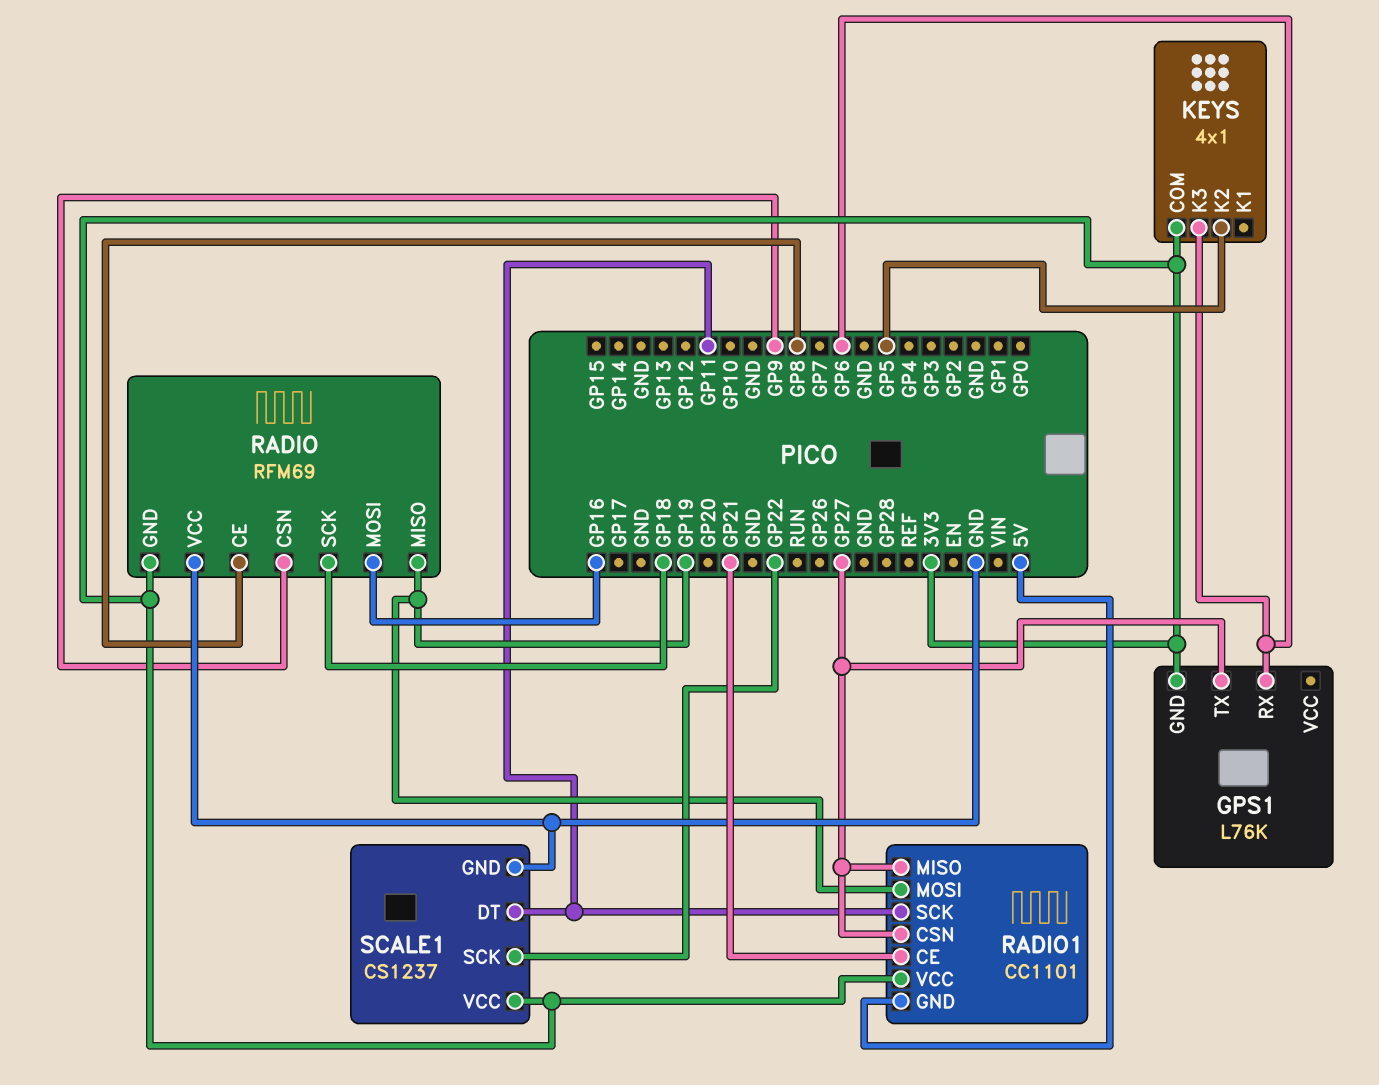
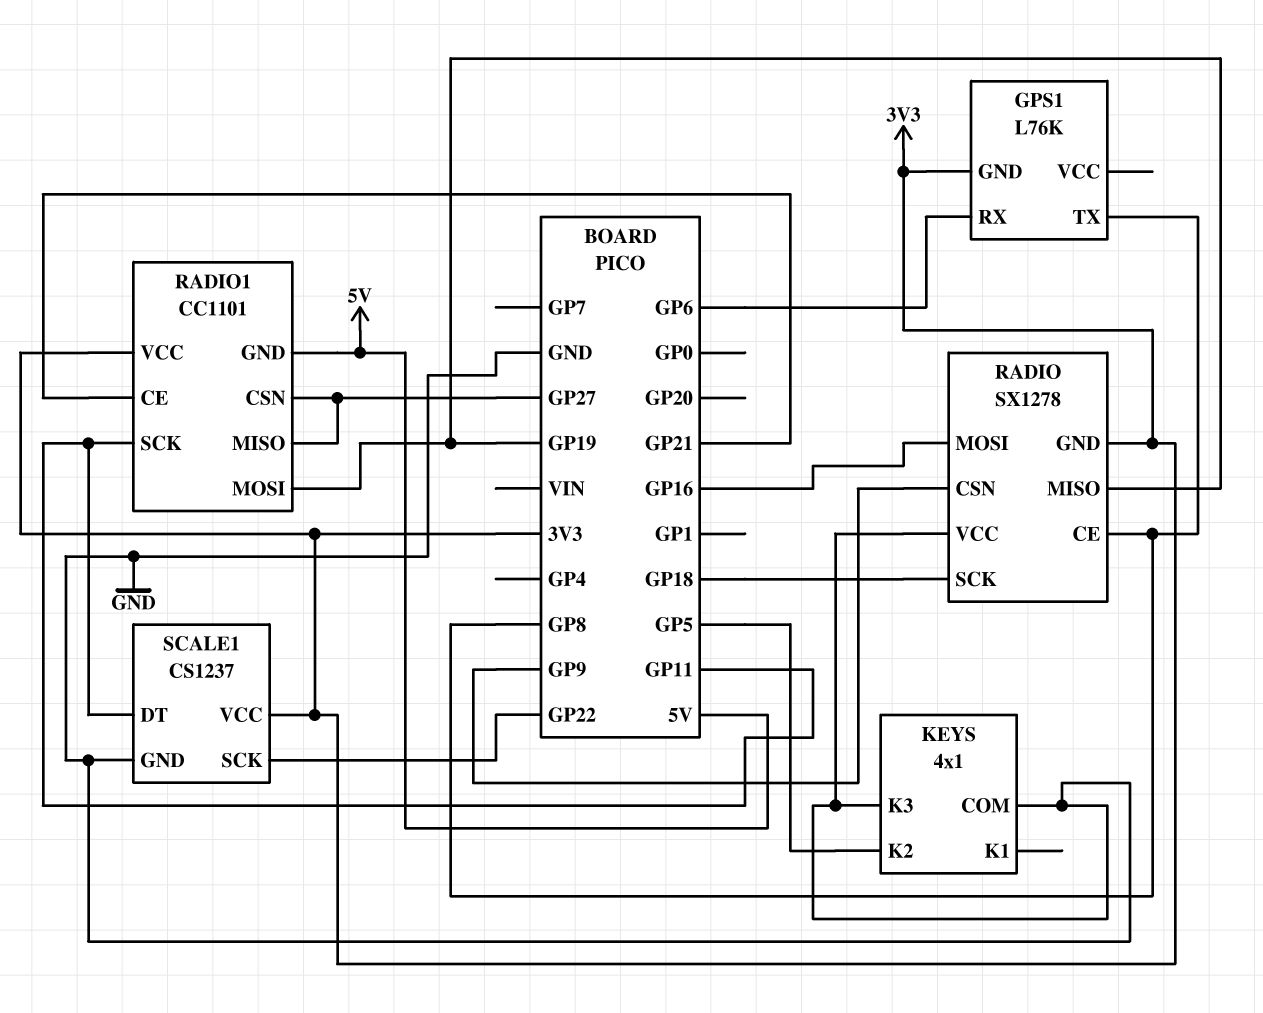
GPS1 pin TX: GP27 -> GP8
KEYS pin COM: 3V3 -> GND
KEYS pin K3: GP6 -> GND
RADIO: RFM69 -> SX1278

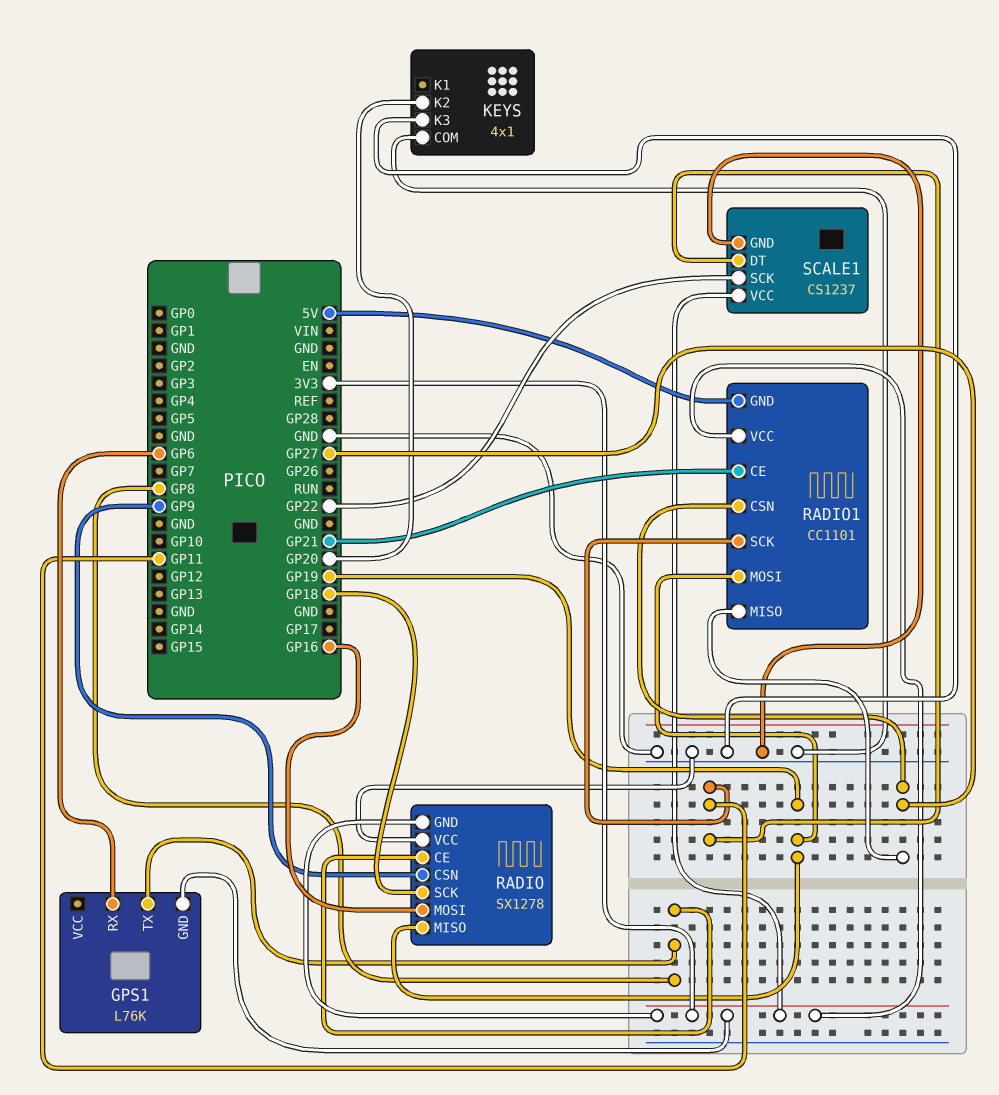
KEYS pin K2: GP5 -> GP20

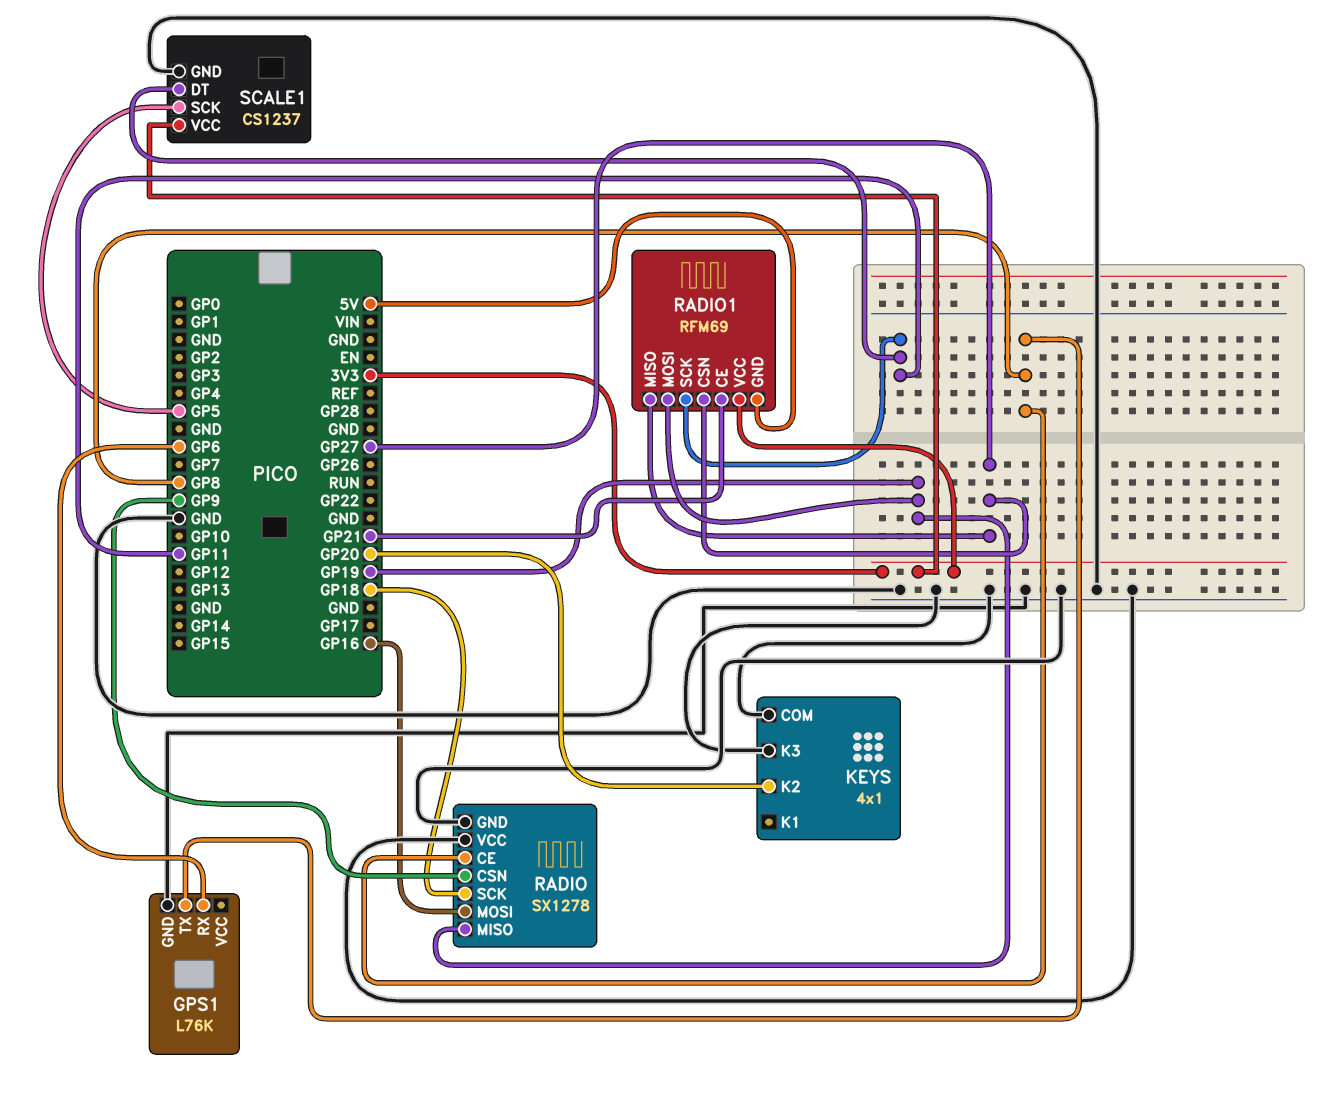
GPS1 pin GND: 3V3 -> GND
RADIO pin GND: 3V3 -> GND
RADIO1: CC1101 -> RFM69
SCALE1 pin SCK: GP22 -> GP5

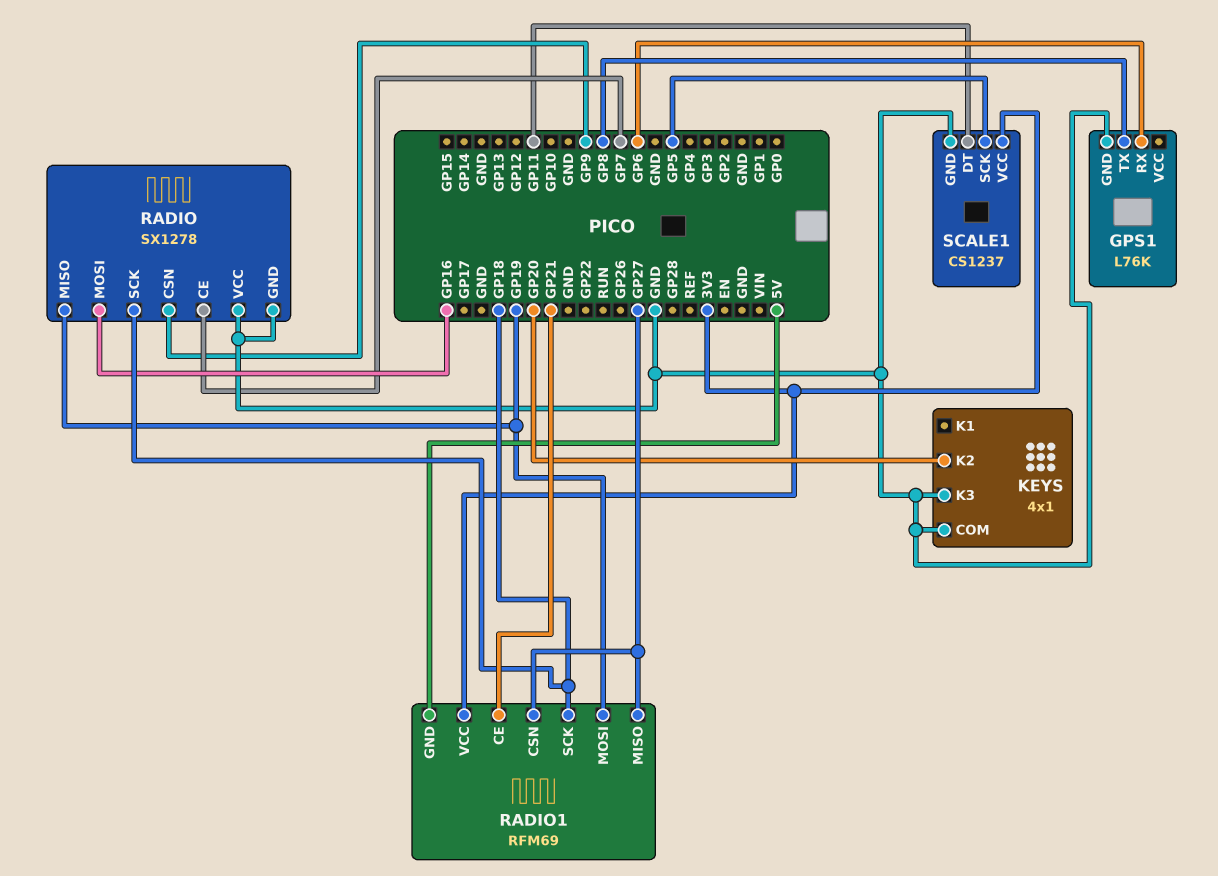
RADIO pin CE: GP8 -> GP7
RADIO1 pin SCK: GP11 -> GP18

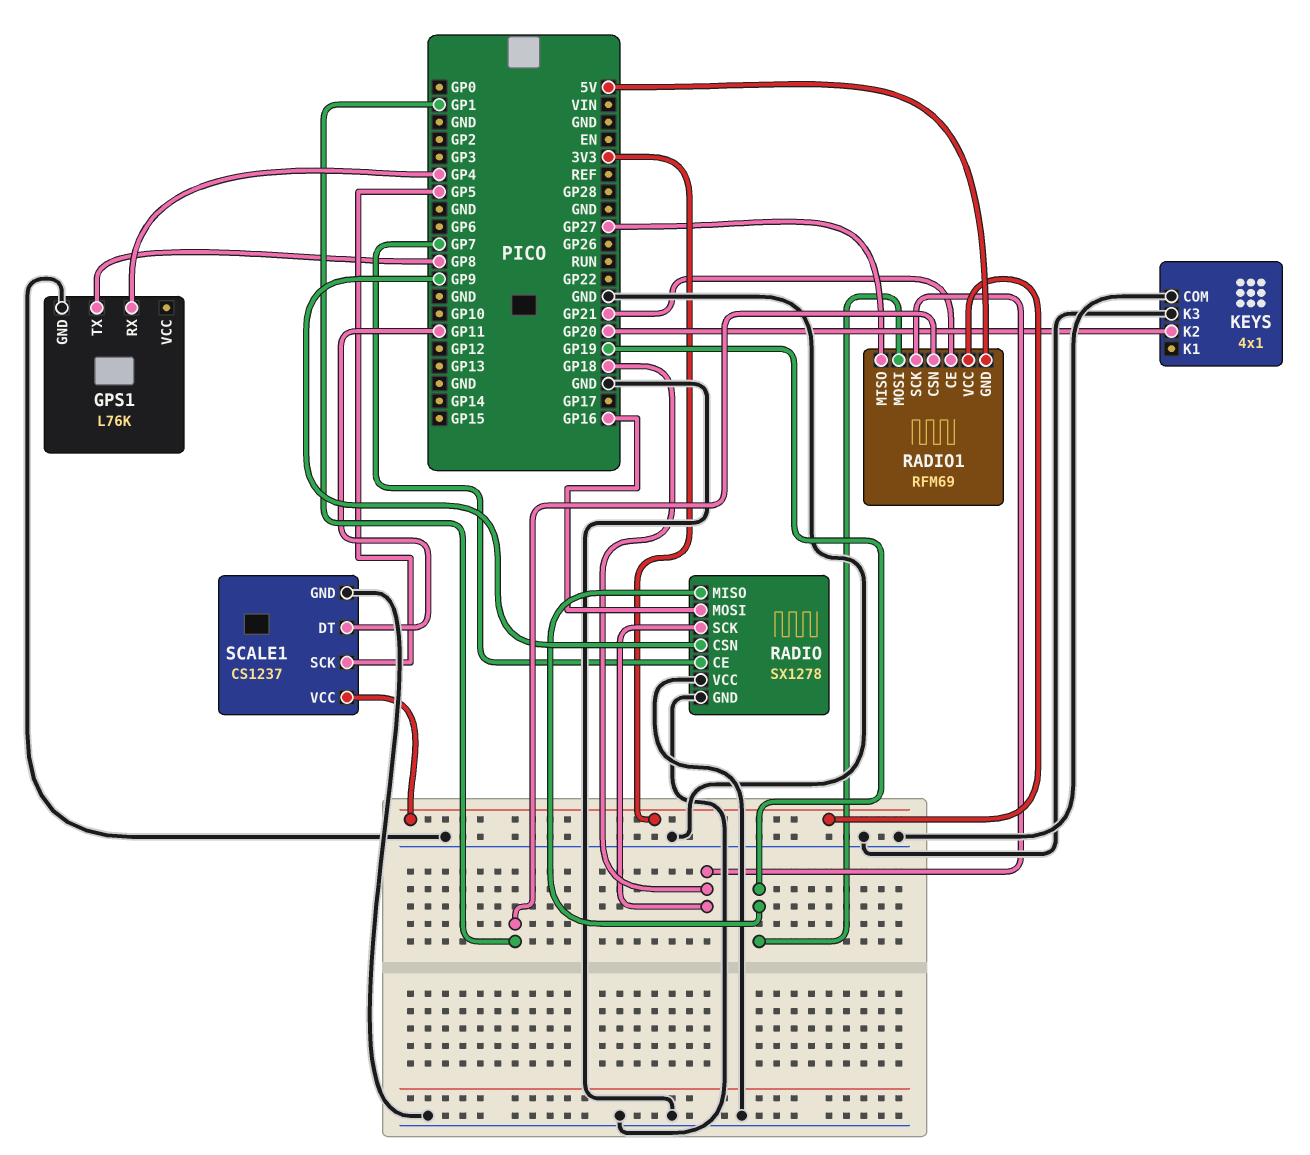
GPS1 pin RX: GP6 -> GP4
RADIO1 pin CSN: GP27 -> GP1

